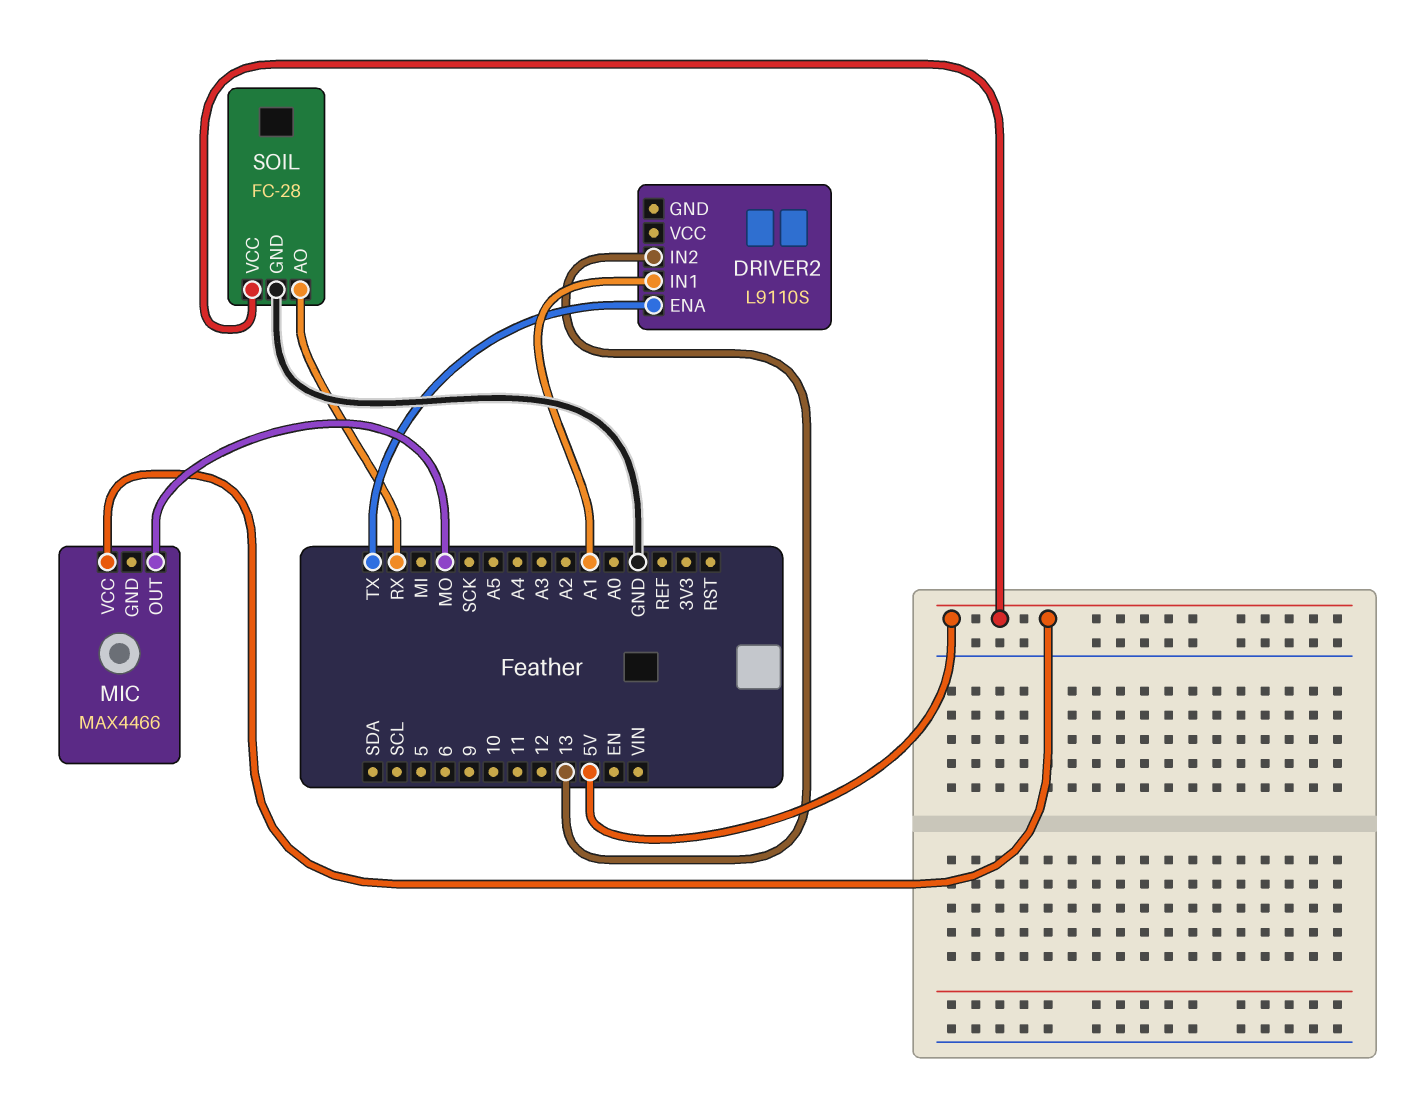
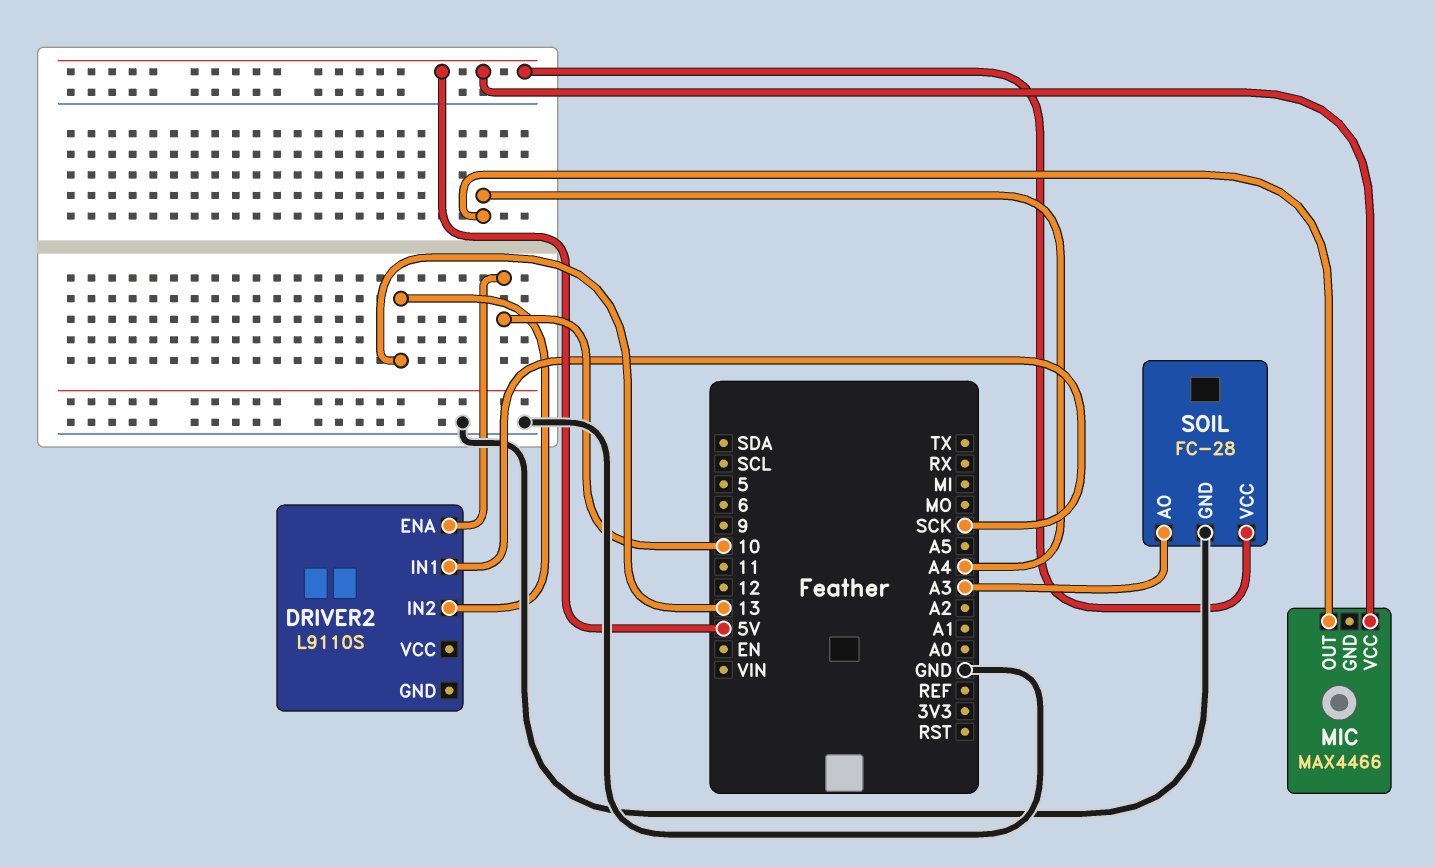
DRIVER2 pin ENA: TX -> 10
DRIVER2 pin IN1: A1 -> SCK
MIC pin OUT: MO -> A4
SOIL pin AO: RX -> A3

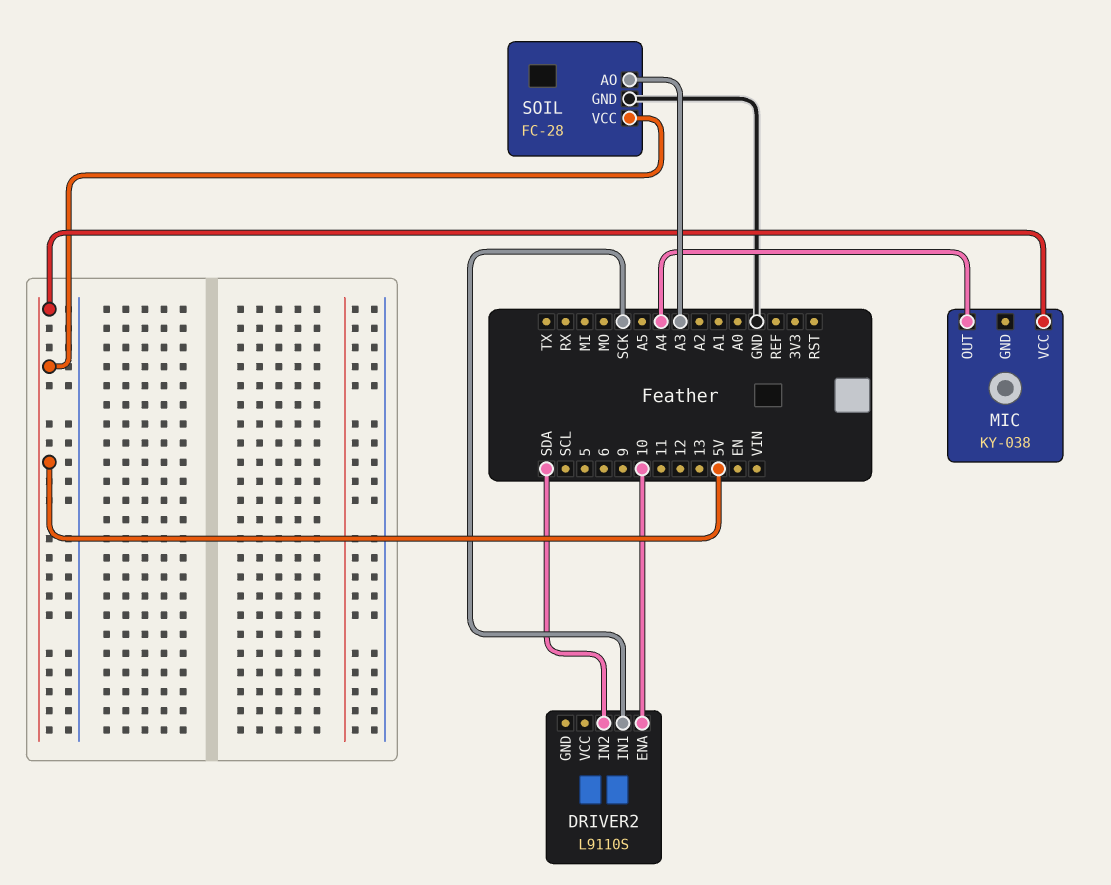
DRIVER2 pin IN2: 13 -> SDA
MIC: MAX4466 -> KY-038

